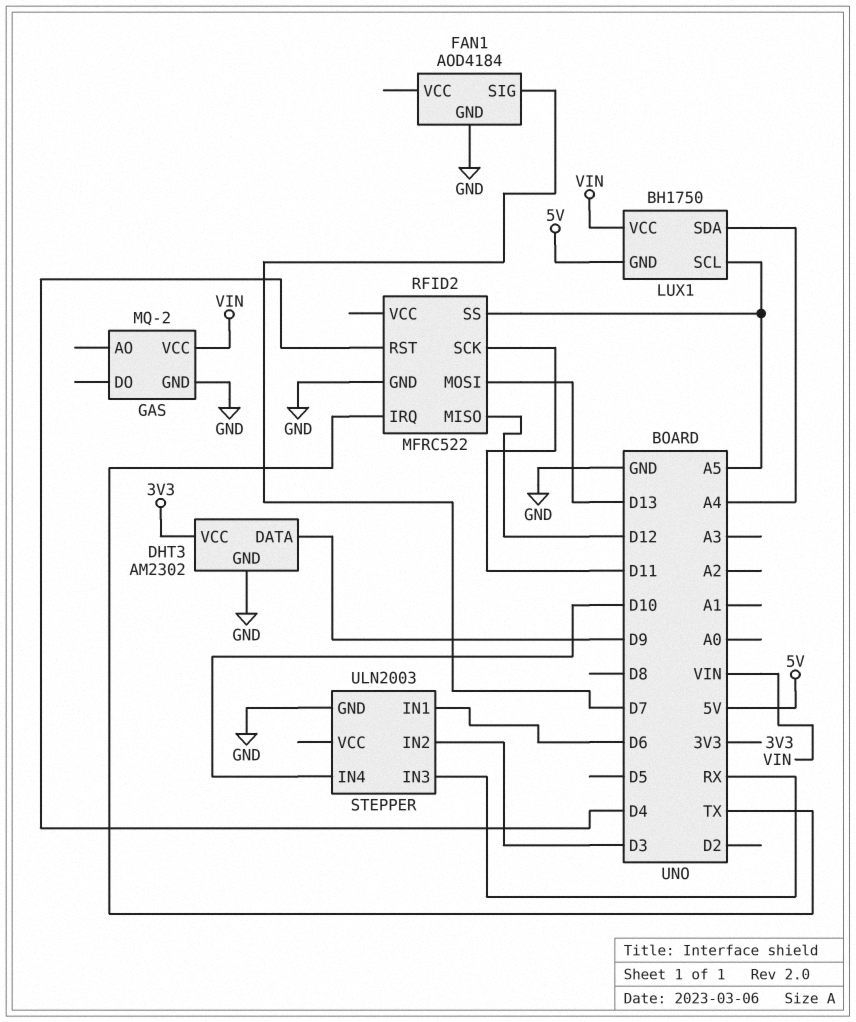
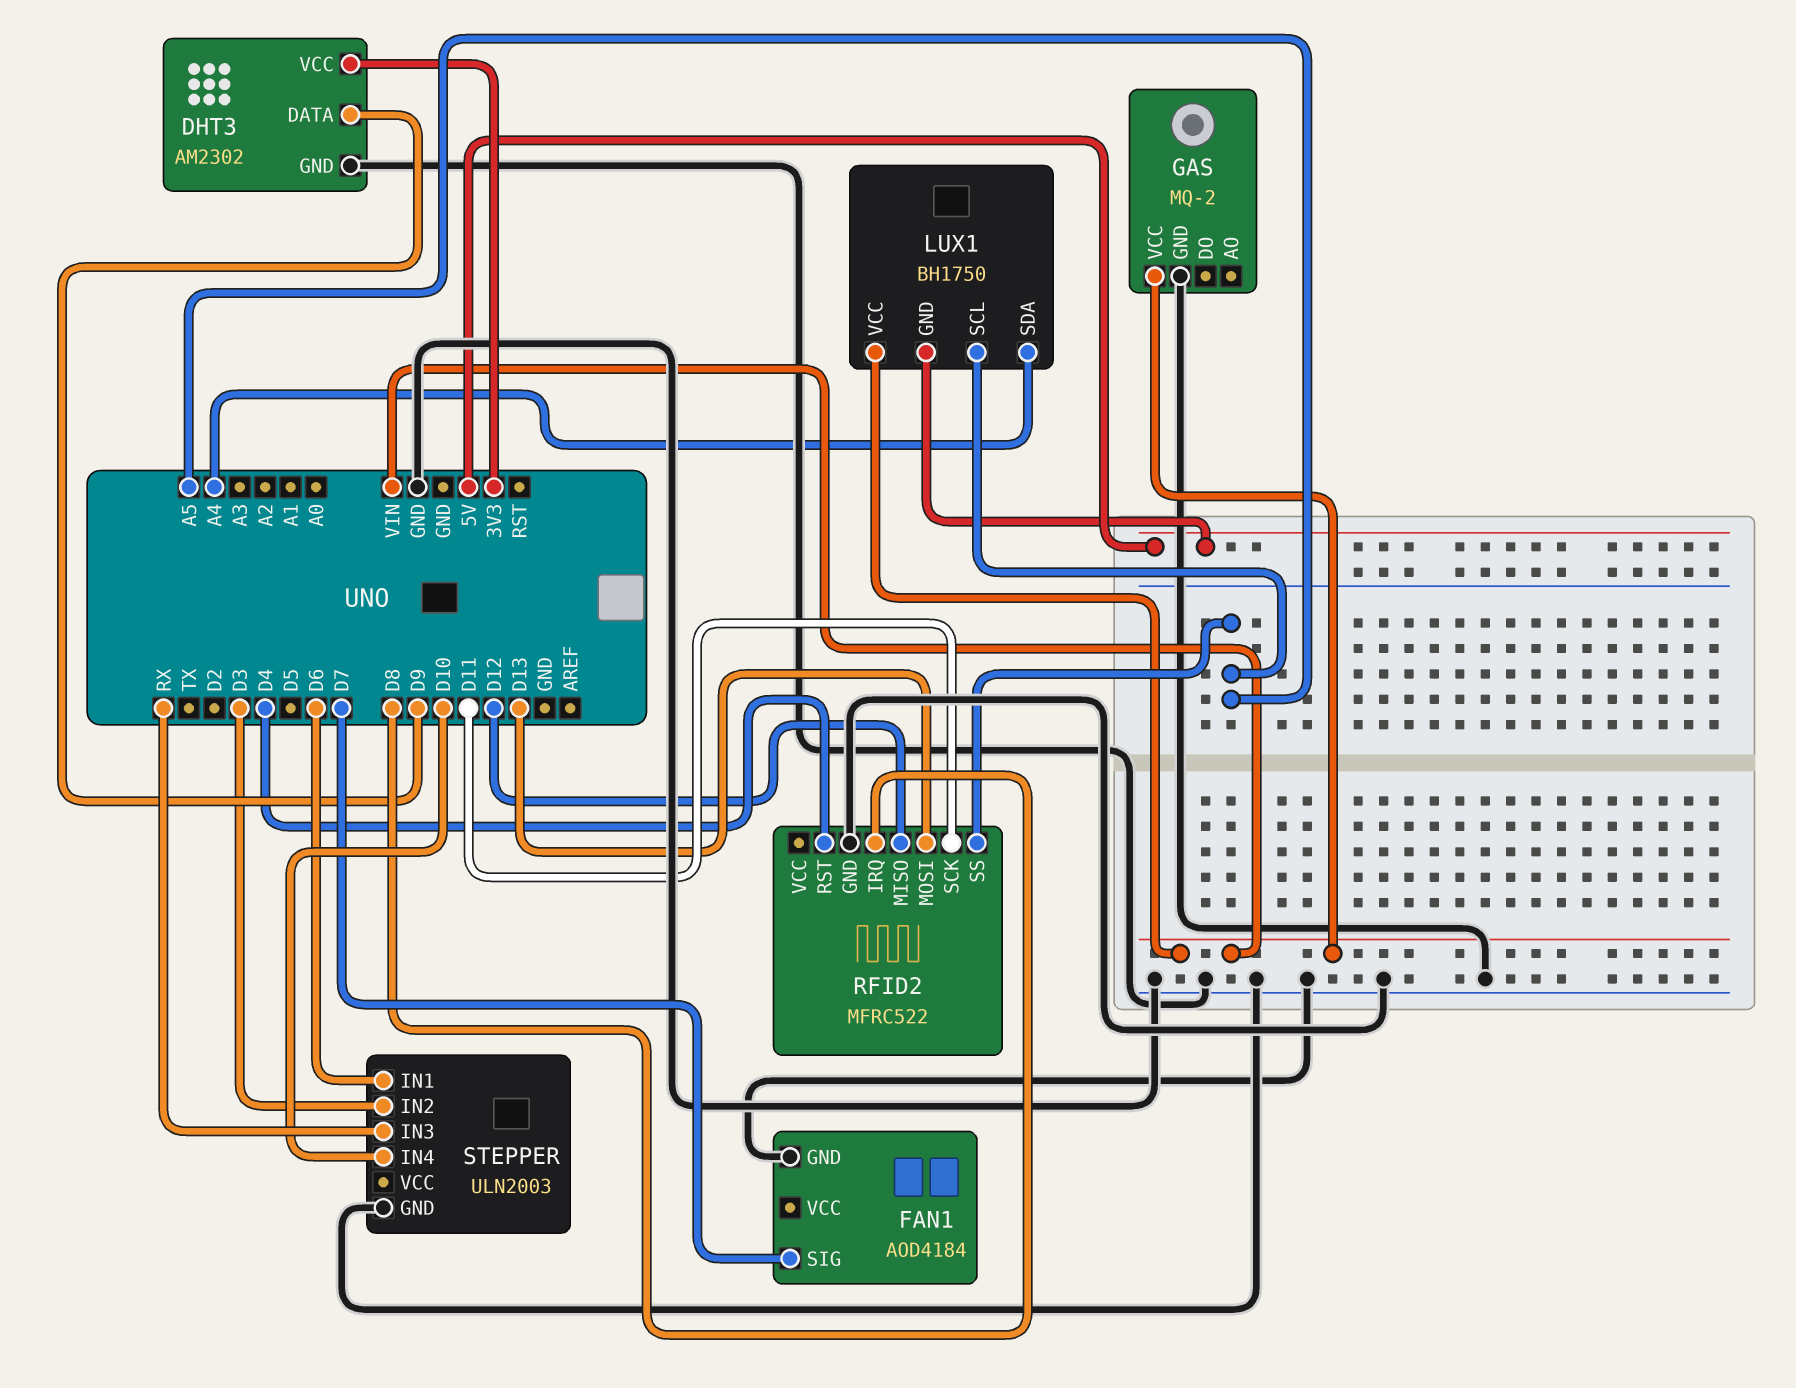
RFID2 pin IRQ: TX -> D8

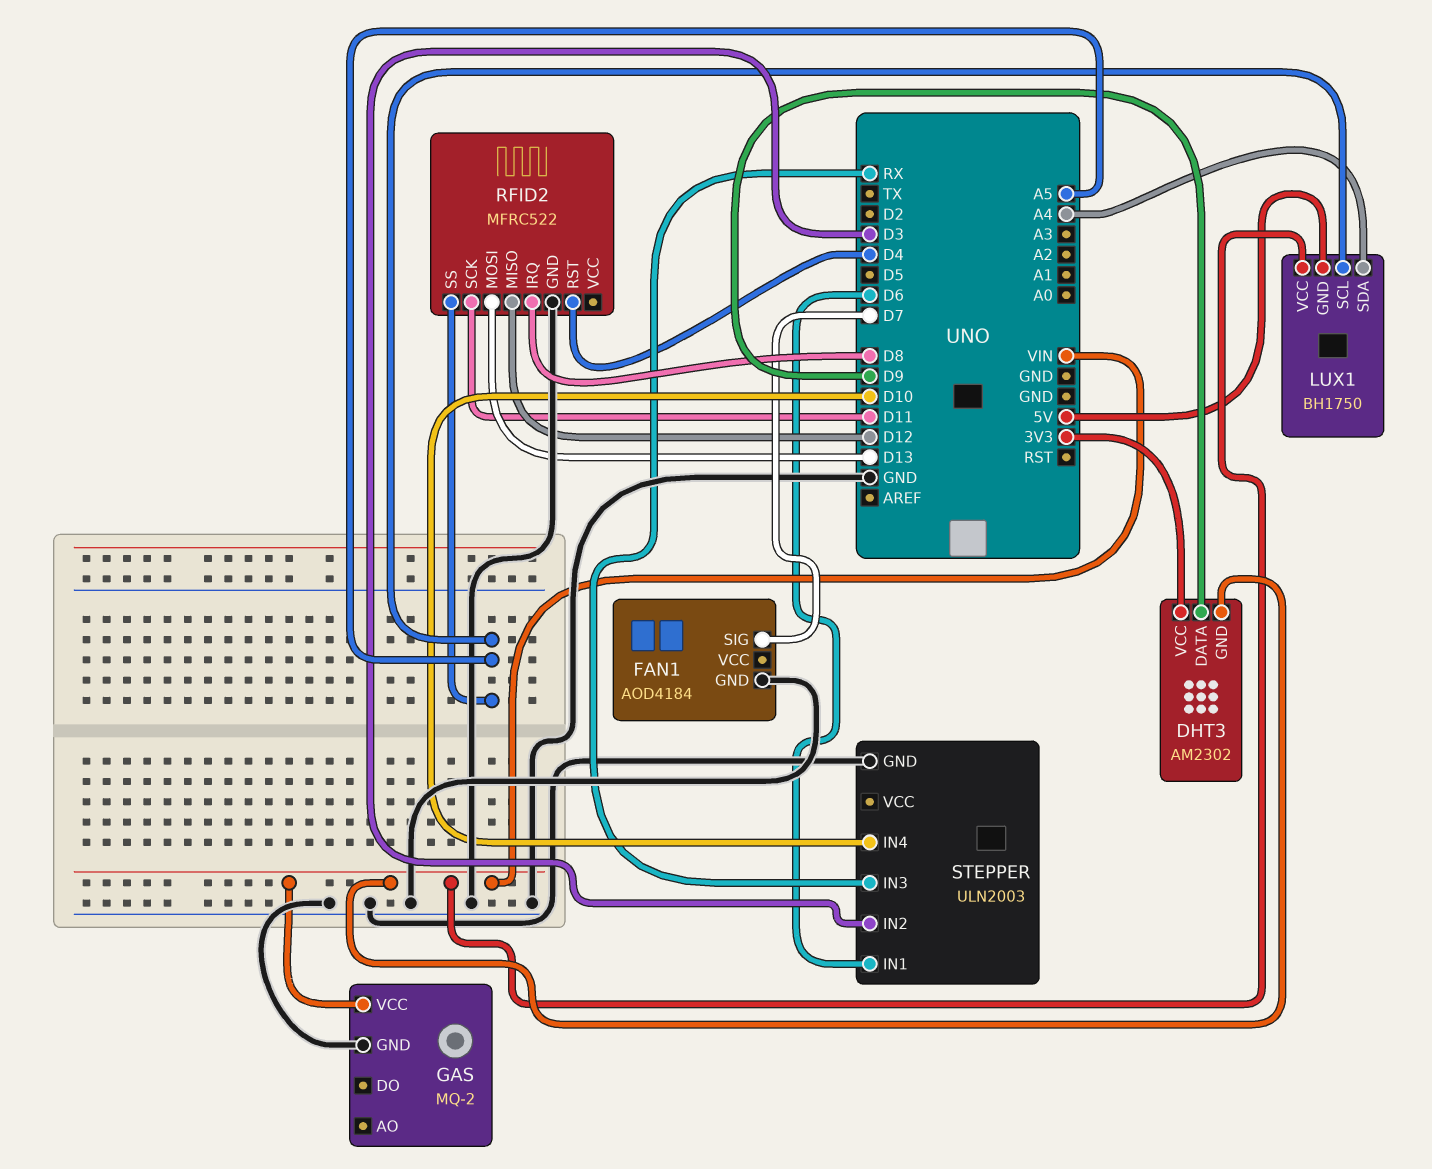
DHT3 pin GND: GND -> VIN

